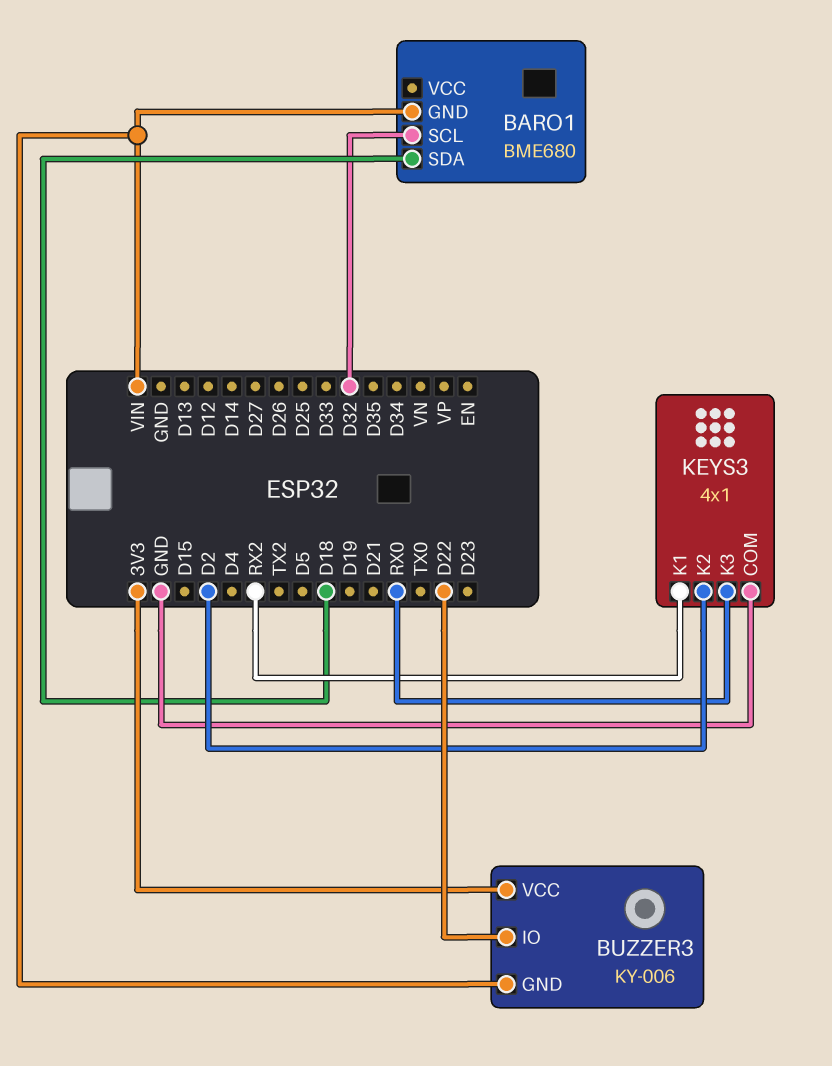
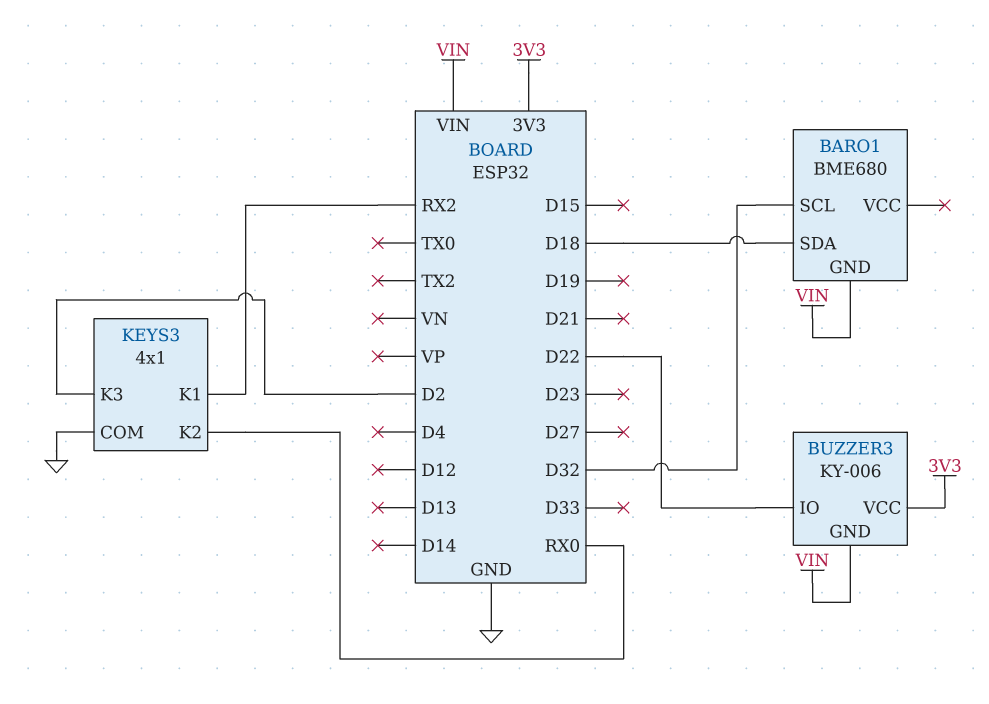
KEYS3 pin K2: D2 -> RX0
KEYS3 pin K3: RX0 -> D2

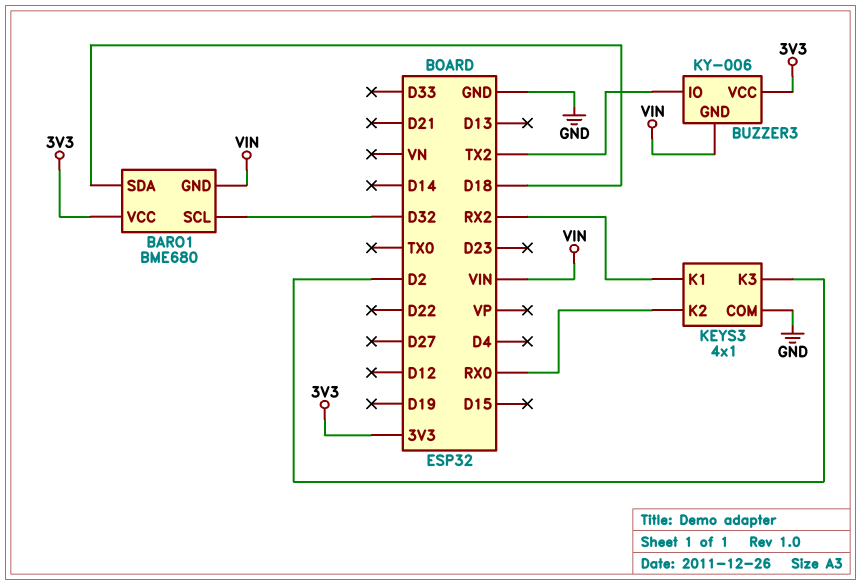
BARO1 pin VCC: none -> 3V3
BUZZER3 pin IO: D22 -> TX2

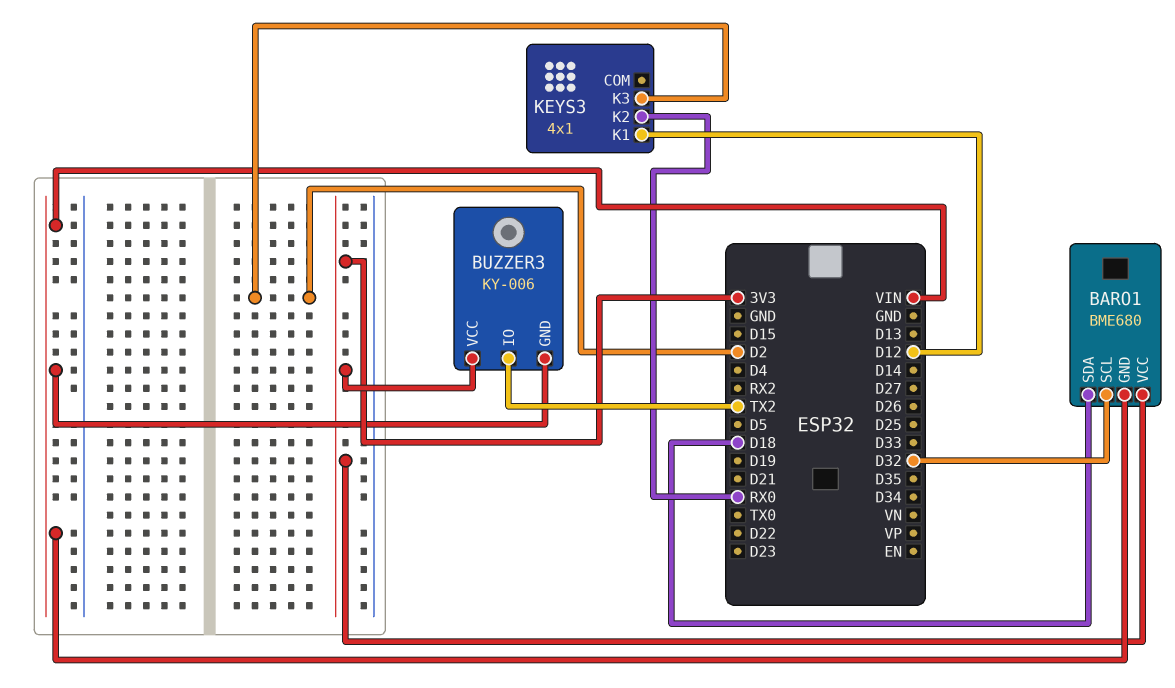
KEYS3 pin COM: GND -> none
KEYS3 pin K1: RX2 -> D12

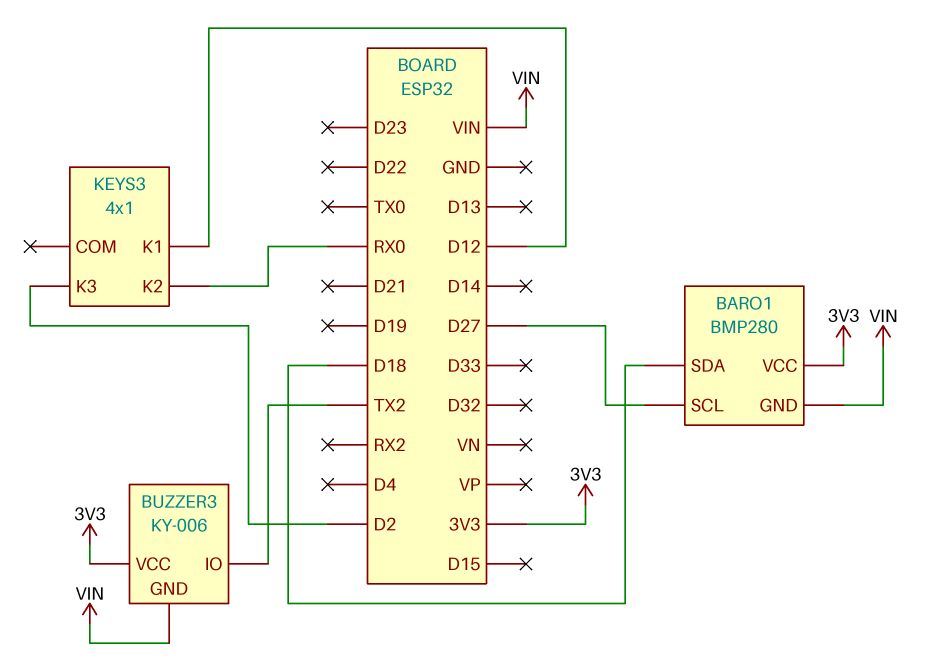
BARO1: BME680 -> BMP280
BARO1 pin SCL: D32 -> D27

